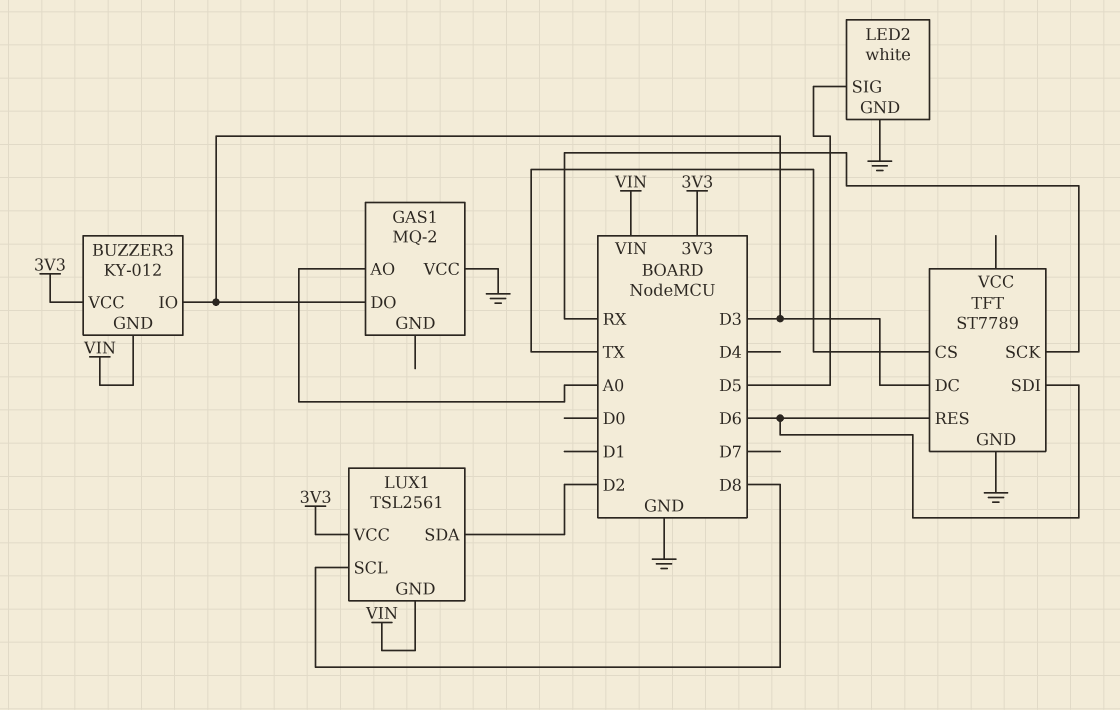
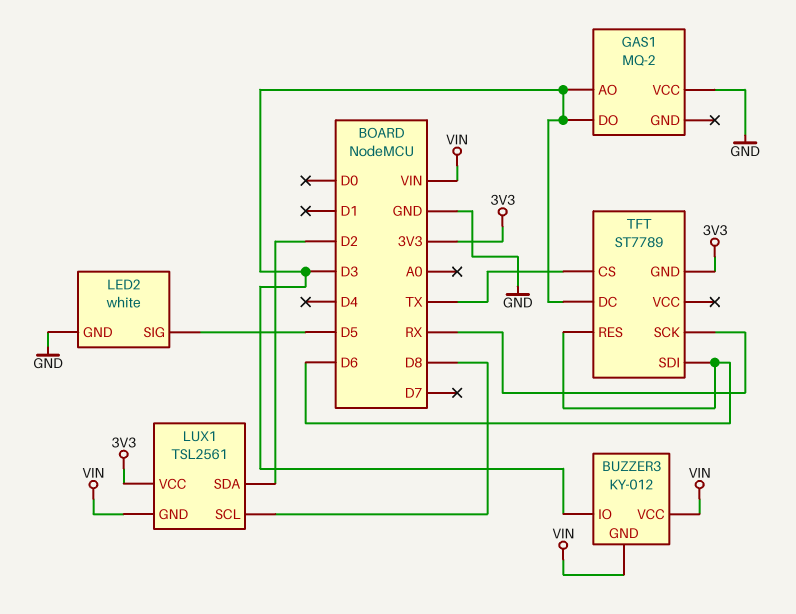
BUZZER3 pin VCC: 3V3 -> VIN
GAS1 pin AO: A0 -> D3
TFT pin GND: GND -> 3V3

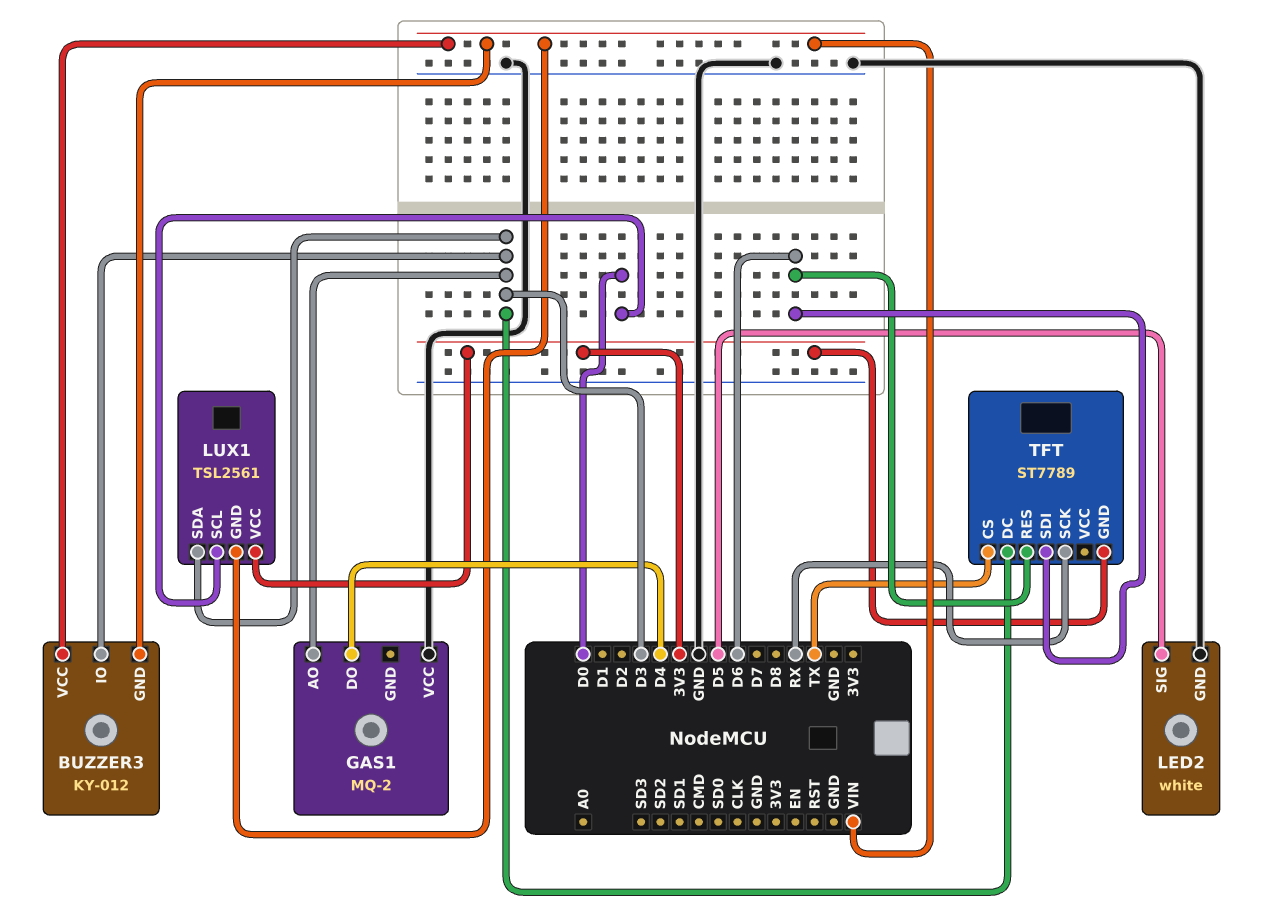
GAS1 pin DO: D3 -> D4
LUX1 pin SCL: D8 -> D0
LUX1 pin SDA: D2 -> D3

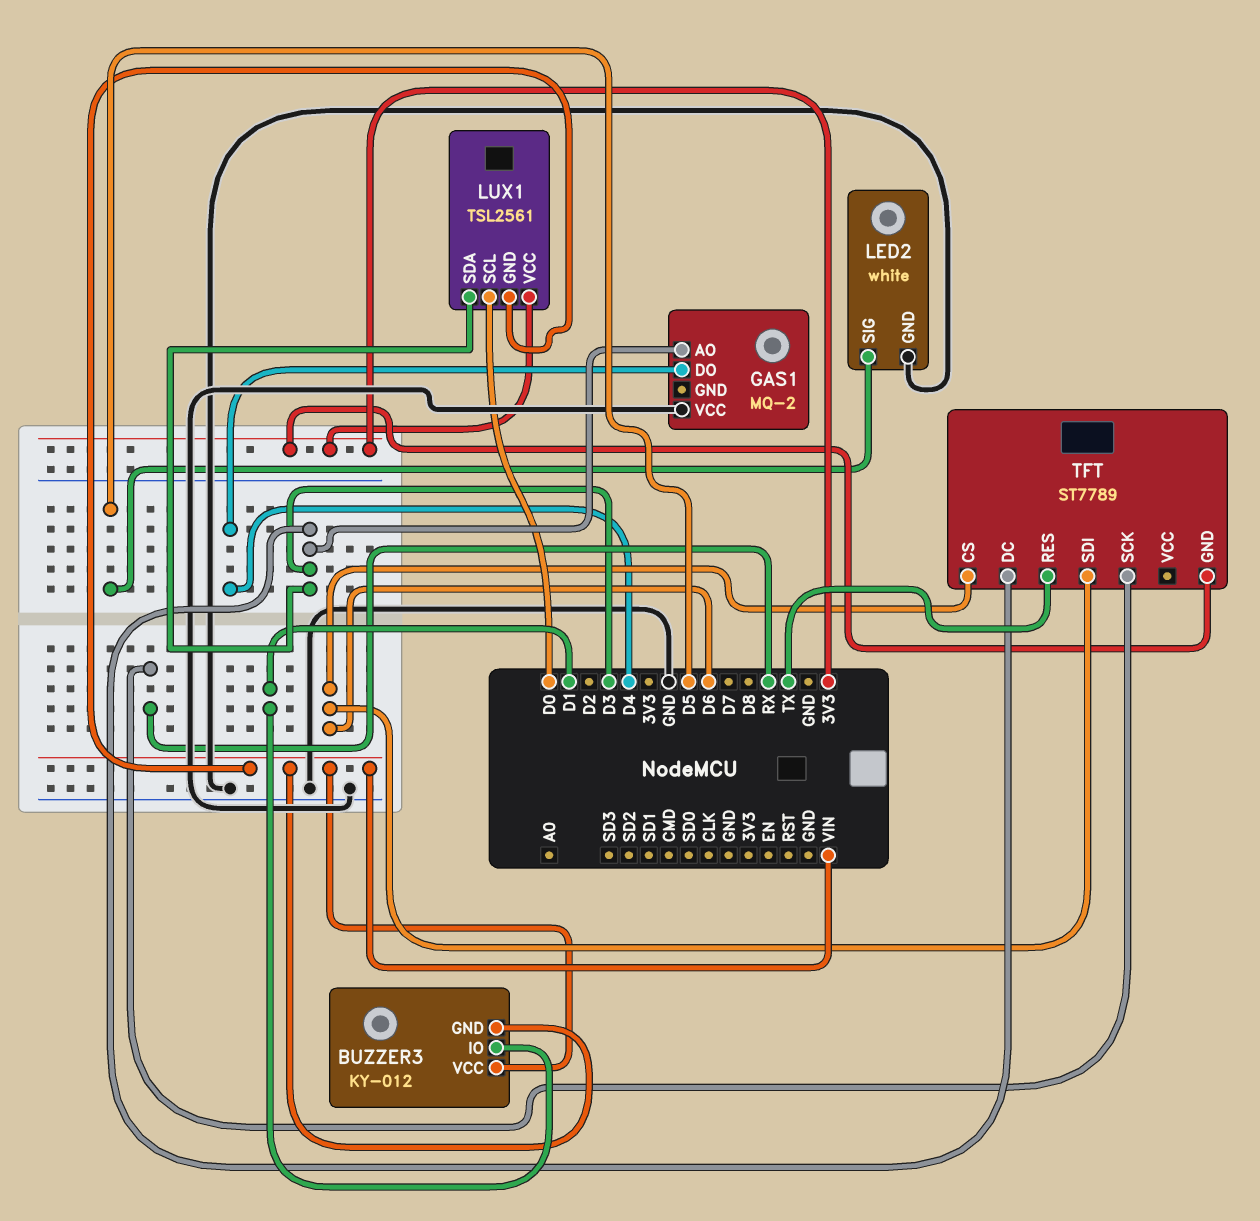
BUZZER3 pin IO: D3 -> D1
TFT pin CS: TX -> D6
TFT pin RES: D6 -> TX

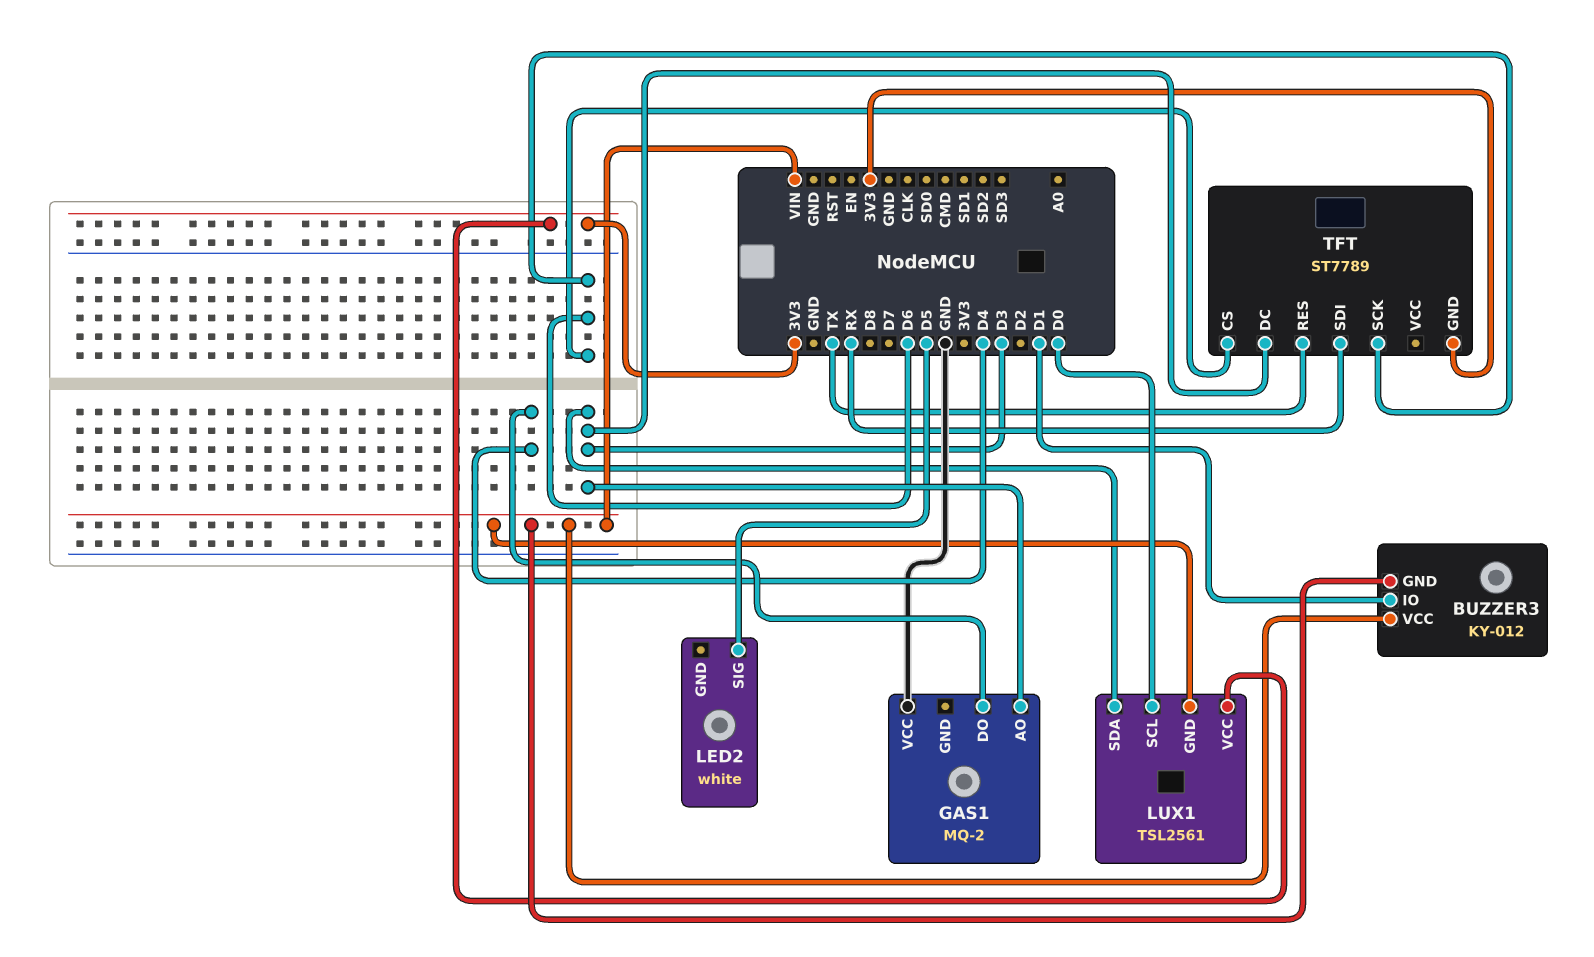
LED2 pin GND: GND -> none
TFT pin SCK: RX -> D6
TFT pin SDI: D6 -> RX

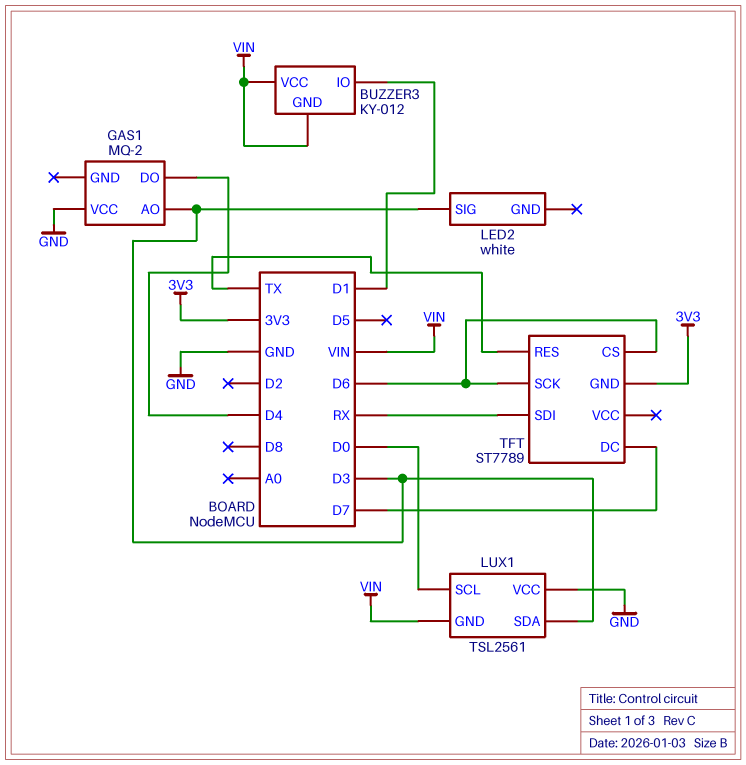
LED2 pin SIG: D5 -> D3
LUX1 pin VCC: 3V3 -> GND
TFT pin DC: D3 -> D7

